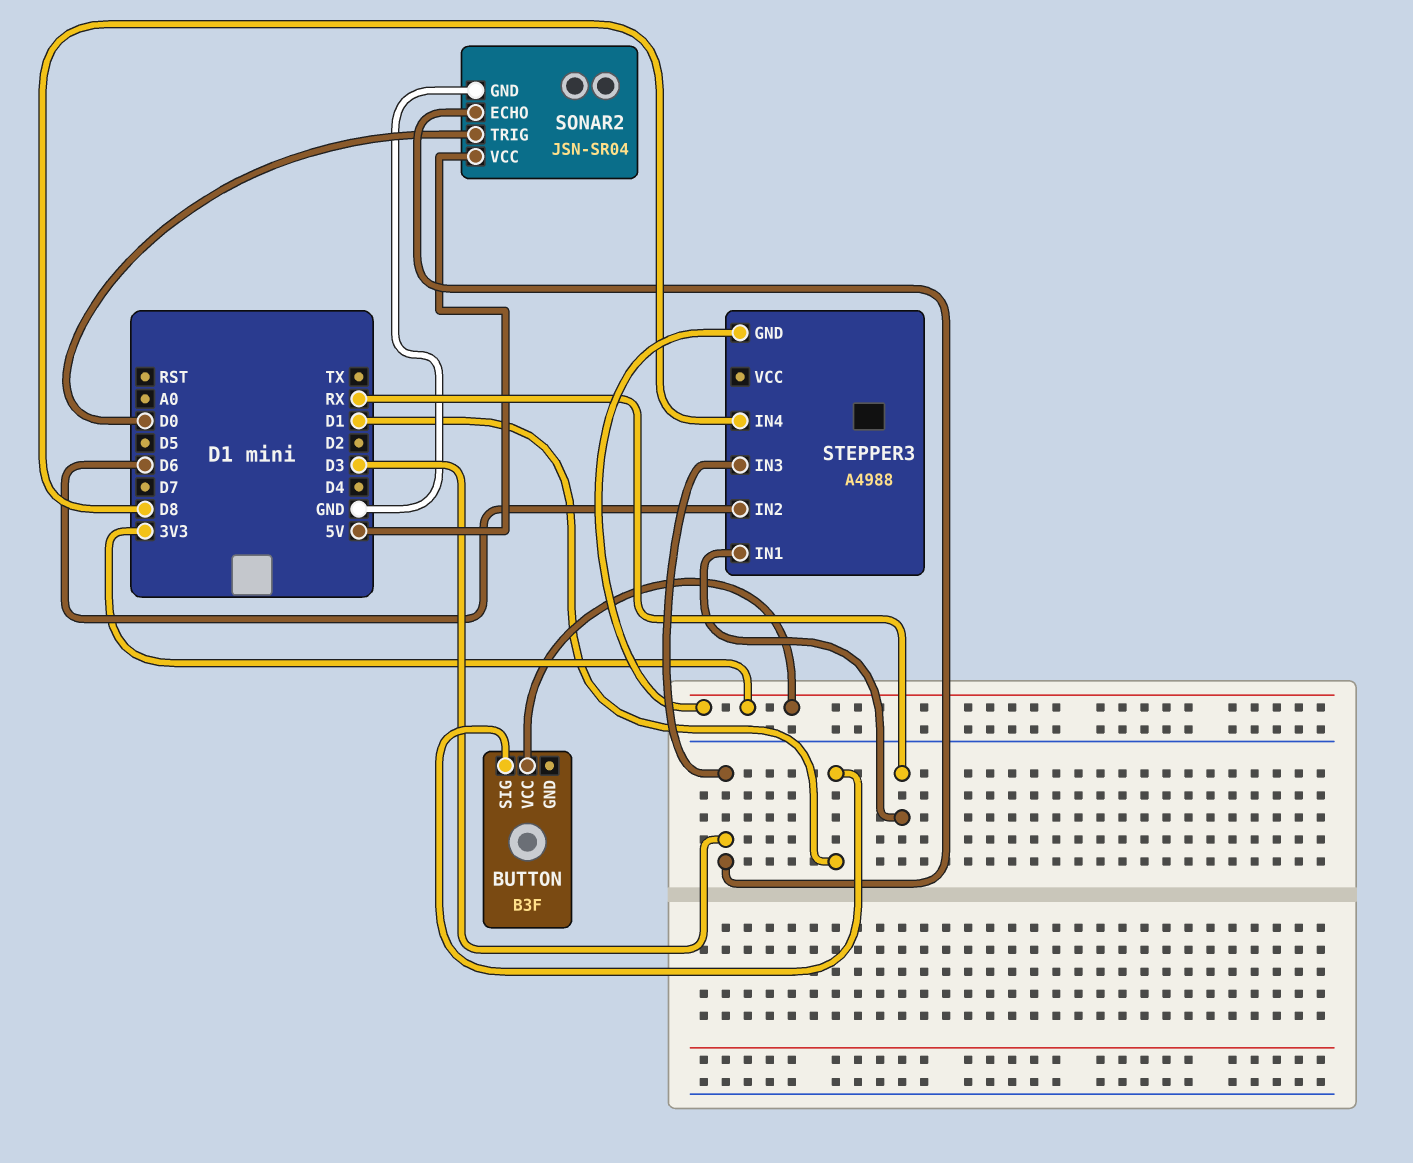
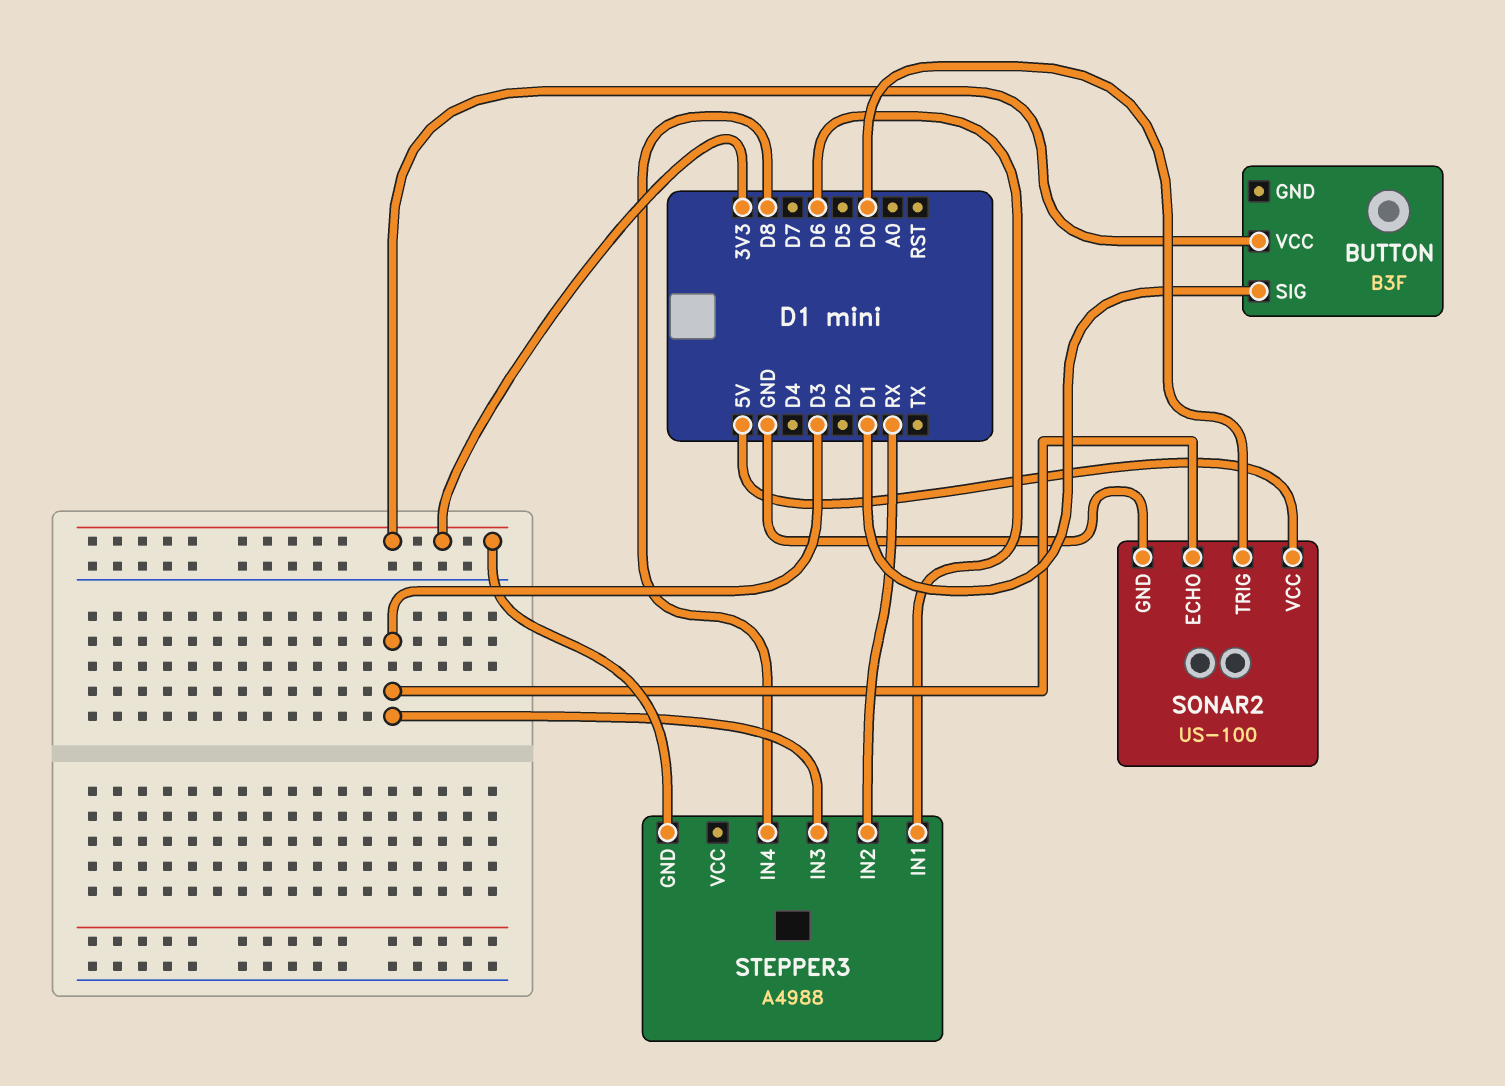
SONAR2: JSN-SR04 -> US-100
STEPPER3 pin IN1: RX -> D6
STEPPER3 pin IN2: D6 -> RX

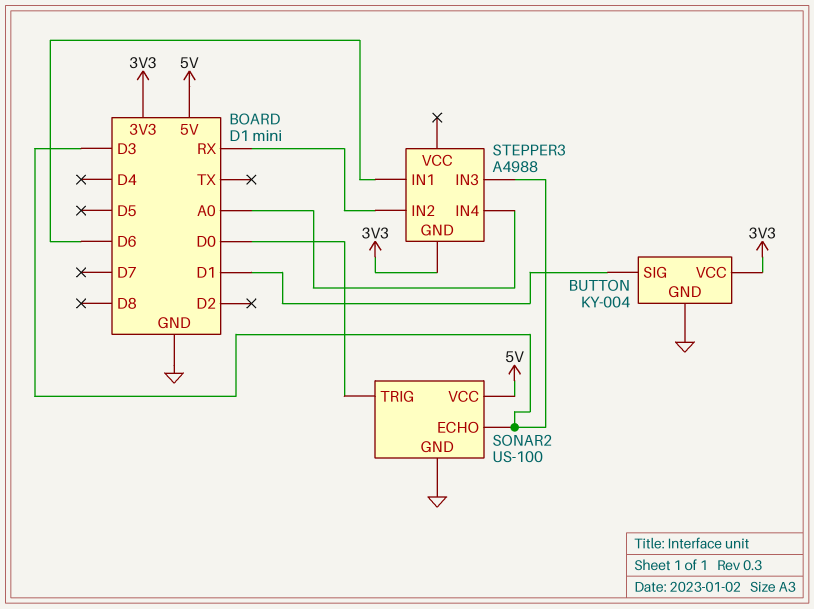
BUTTON: B3F -> KY-004
BUTTON pin GND: none -> GND
STEPPER3 pin IN4: D8 -> A0

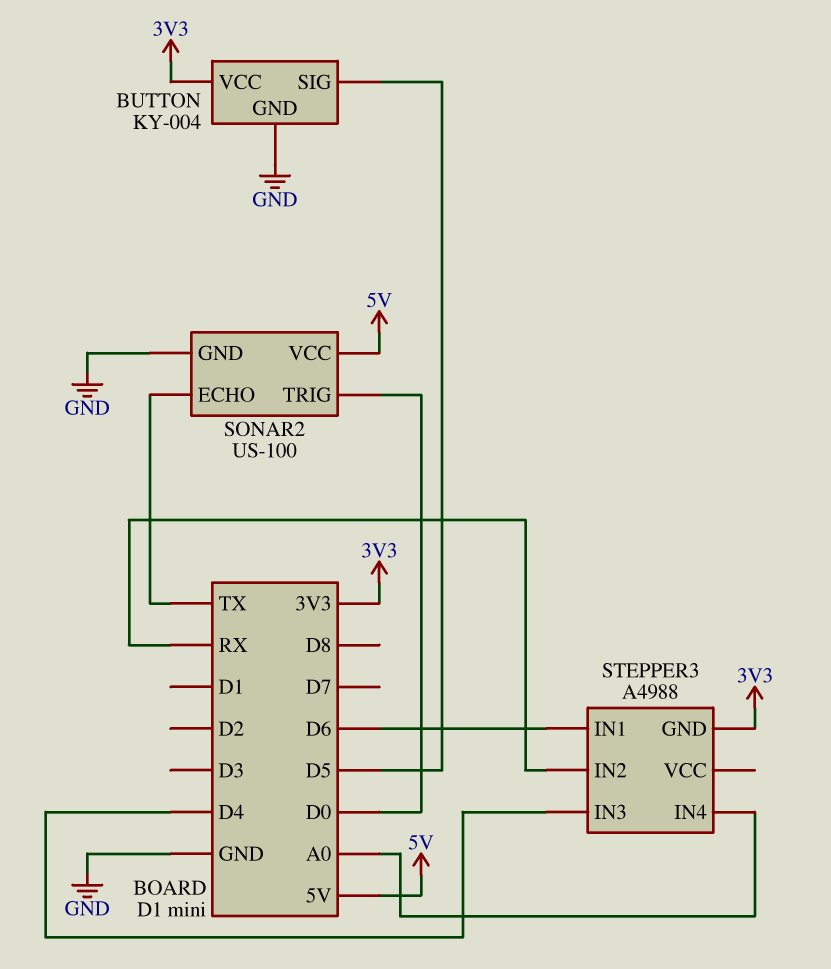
BUTTON pin SIG: D1 -> D5
SONAR2 pin ECHO: D3 -> TX
STEPPER3 pin IN3: D3 -> D4

